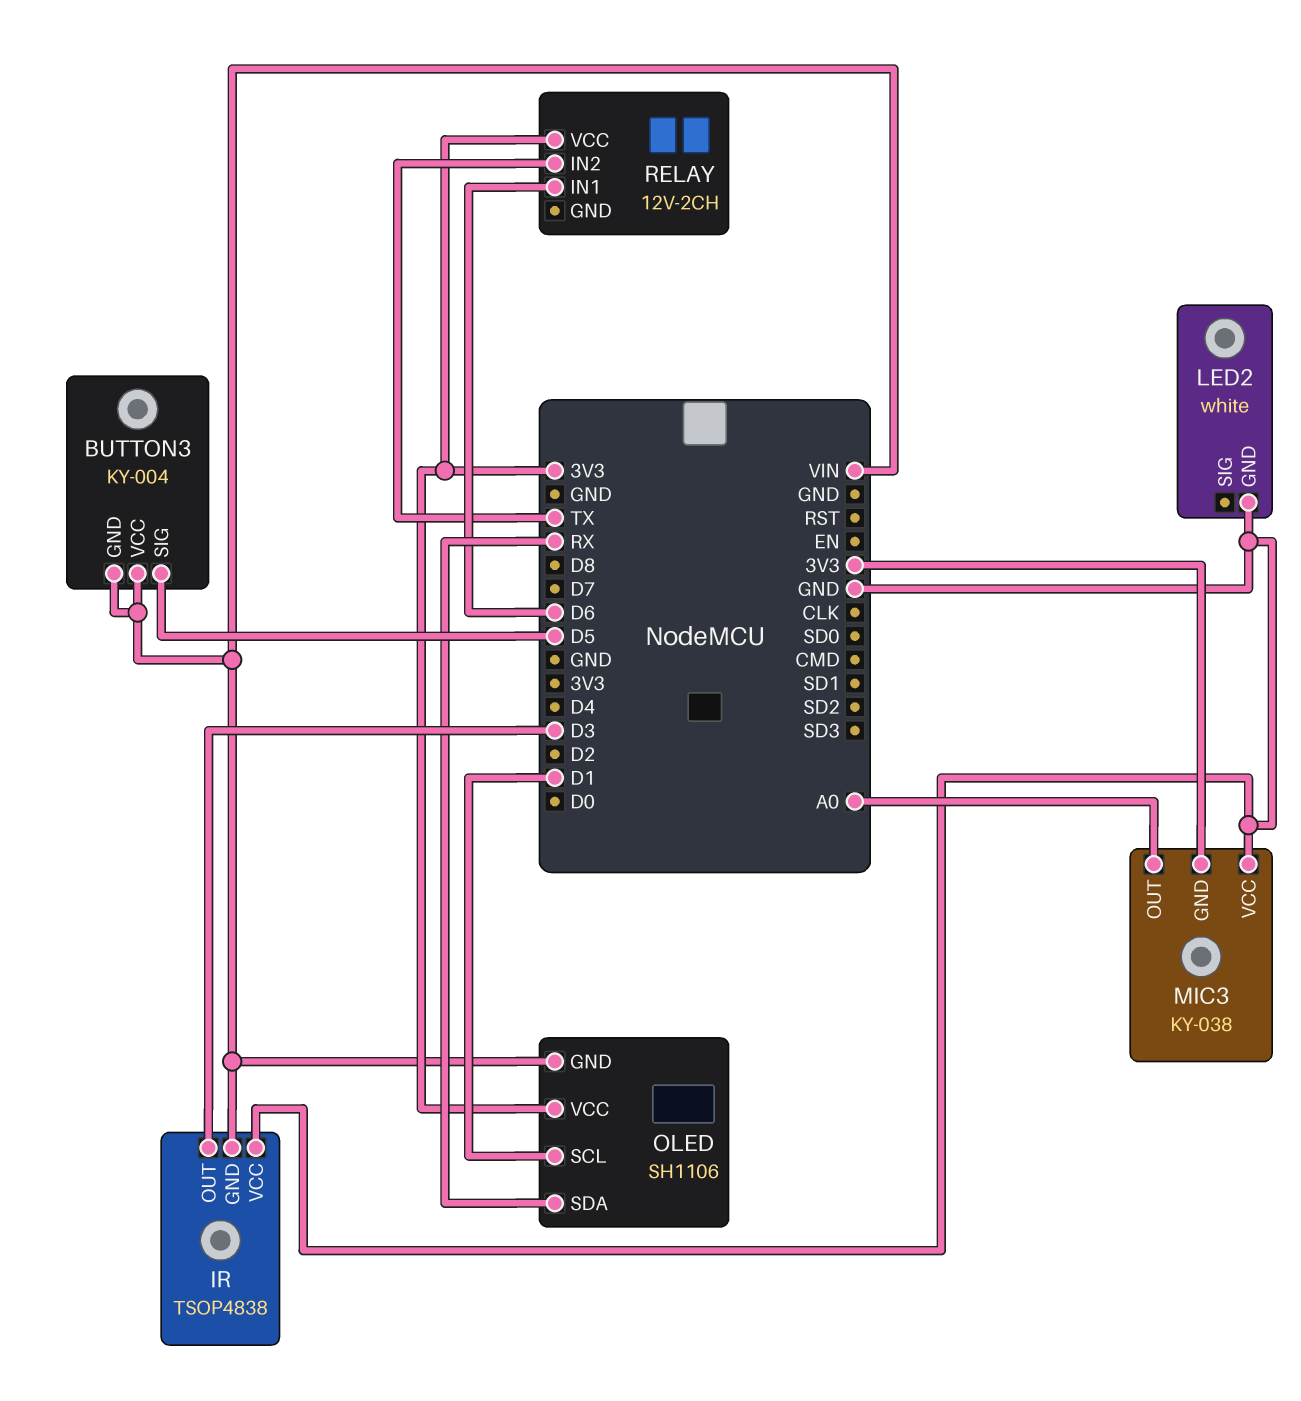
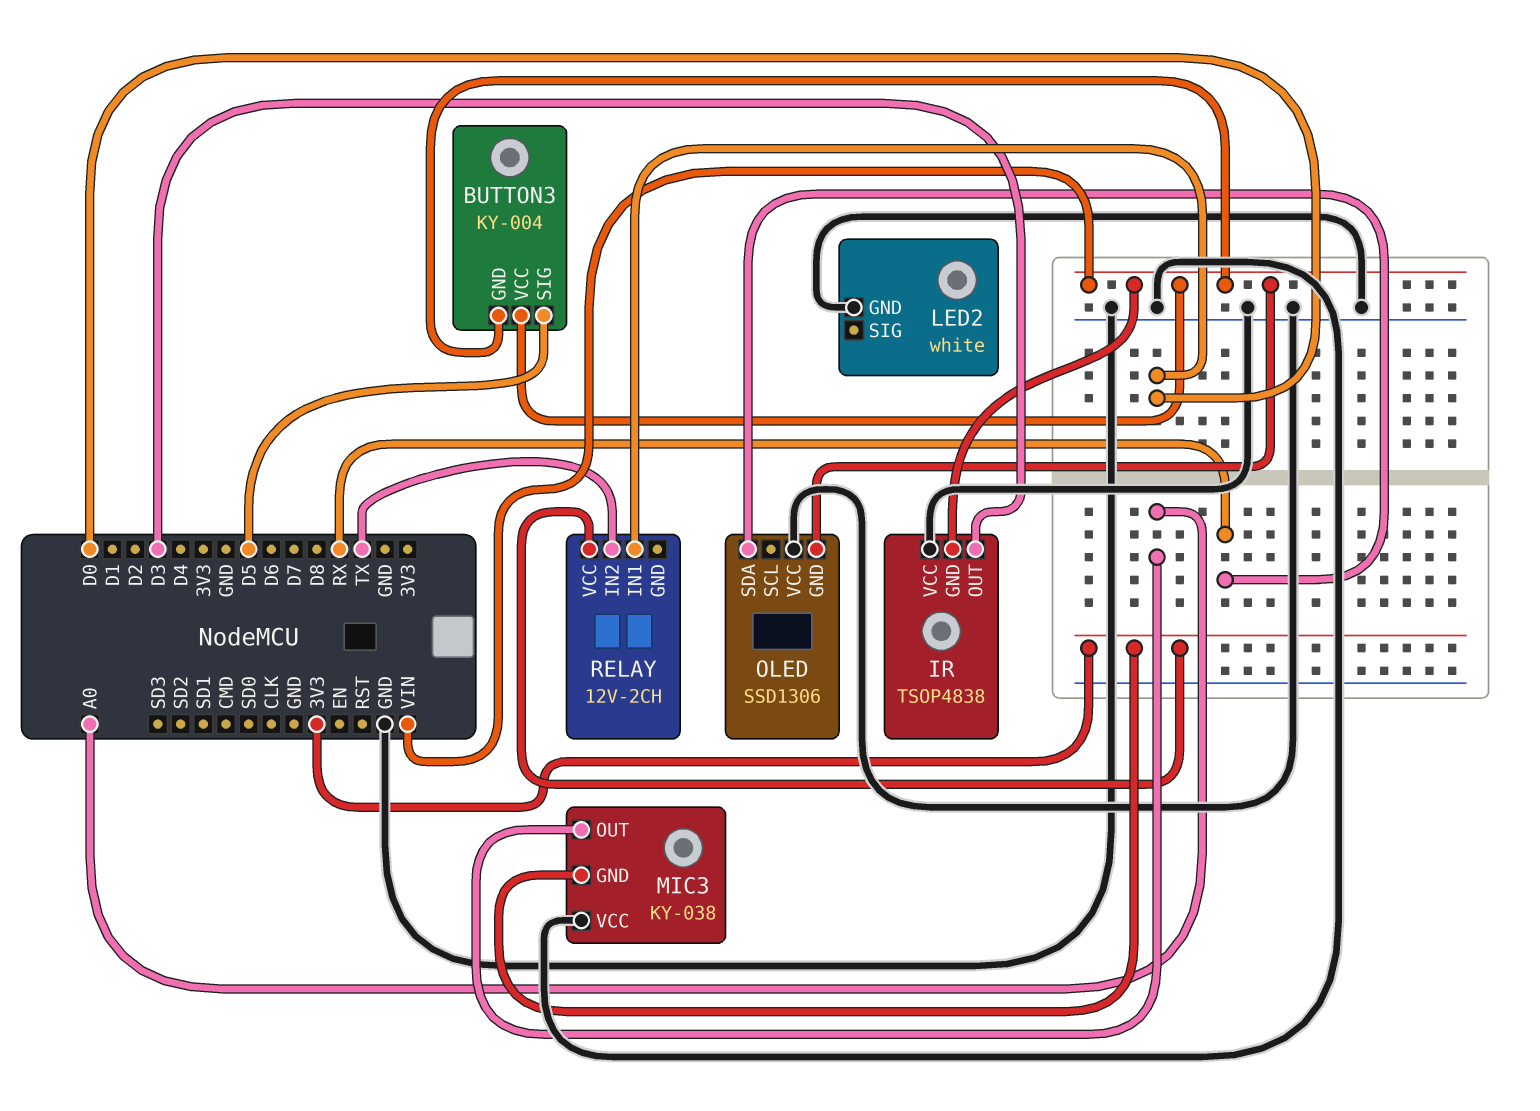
OLED: SH1106 -> SSD1306
OLED pin SCL: D1 -> none
OLED pin VCC: 3V3 -> GND
RELAY pin IN1: D6 -> D0

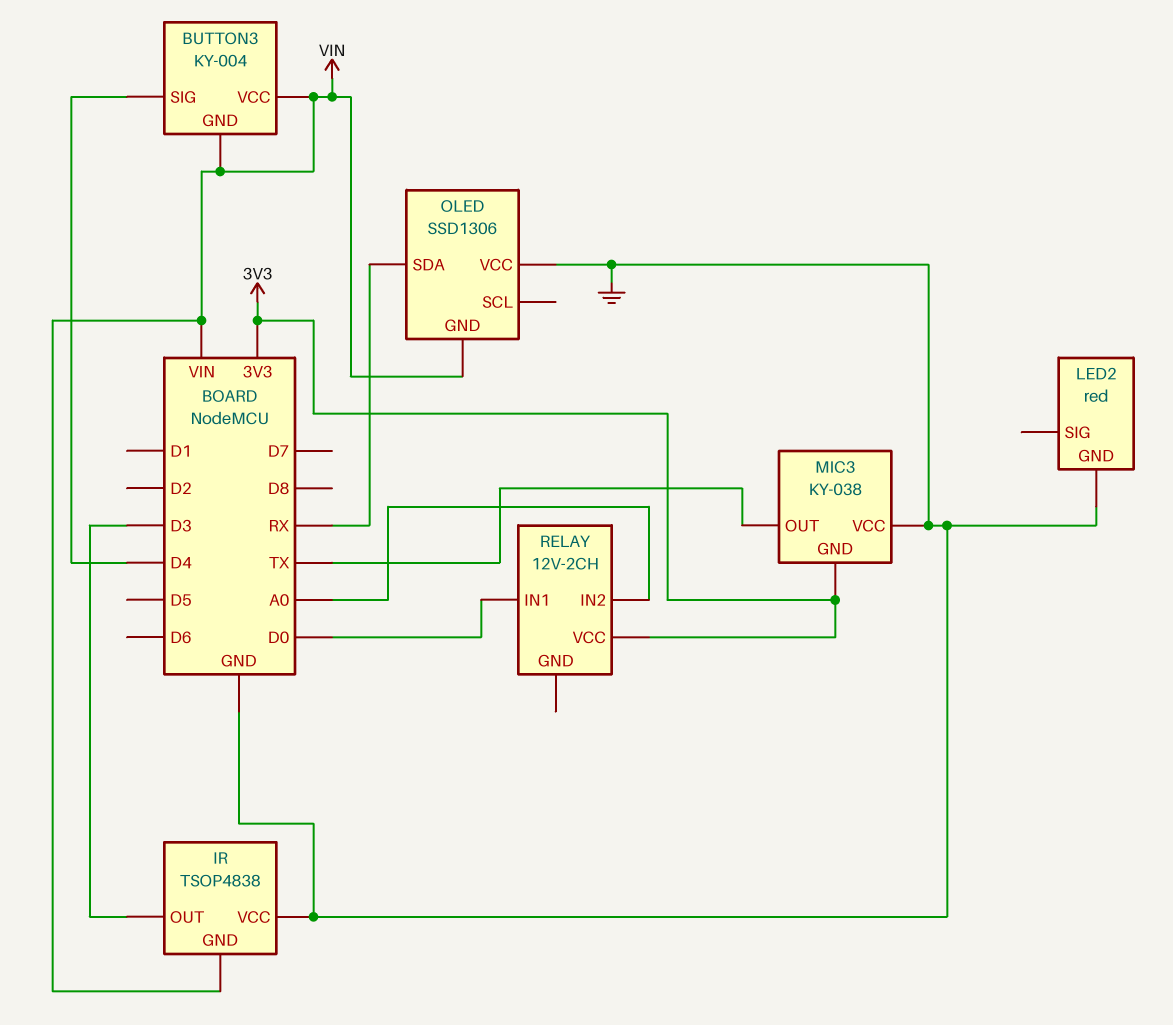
BUTTON3 pin SIG: D5 -> D4
LED2: white -> red
MIC3 pin OUT: A0 -> TX
RELAY pin IN2: TX -> A0

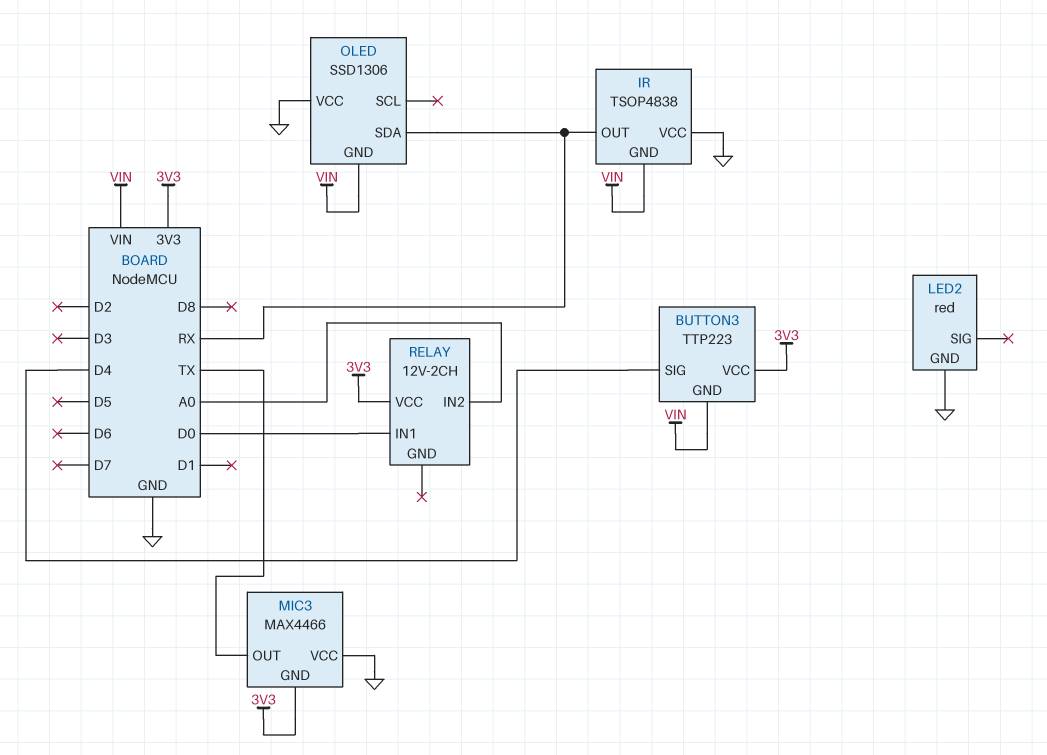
BUTTON3: KY-004 -> TTP223
BUTTON3 pin VCC: VIN -> 3V3
IR pin OUT: D3 -> RX
MIC3: KY-038 -> MAX4466

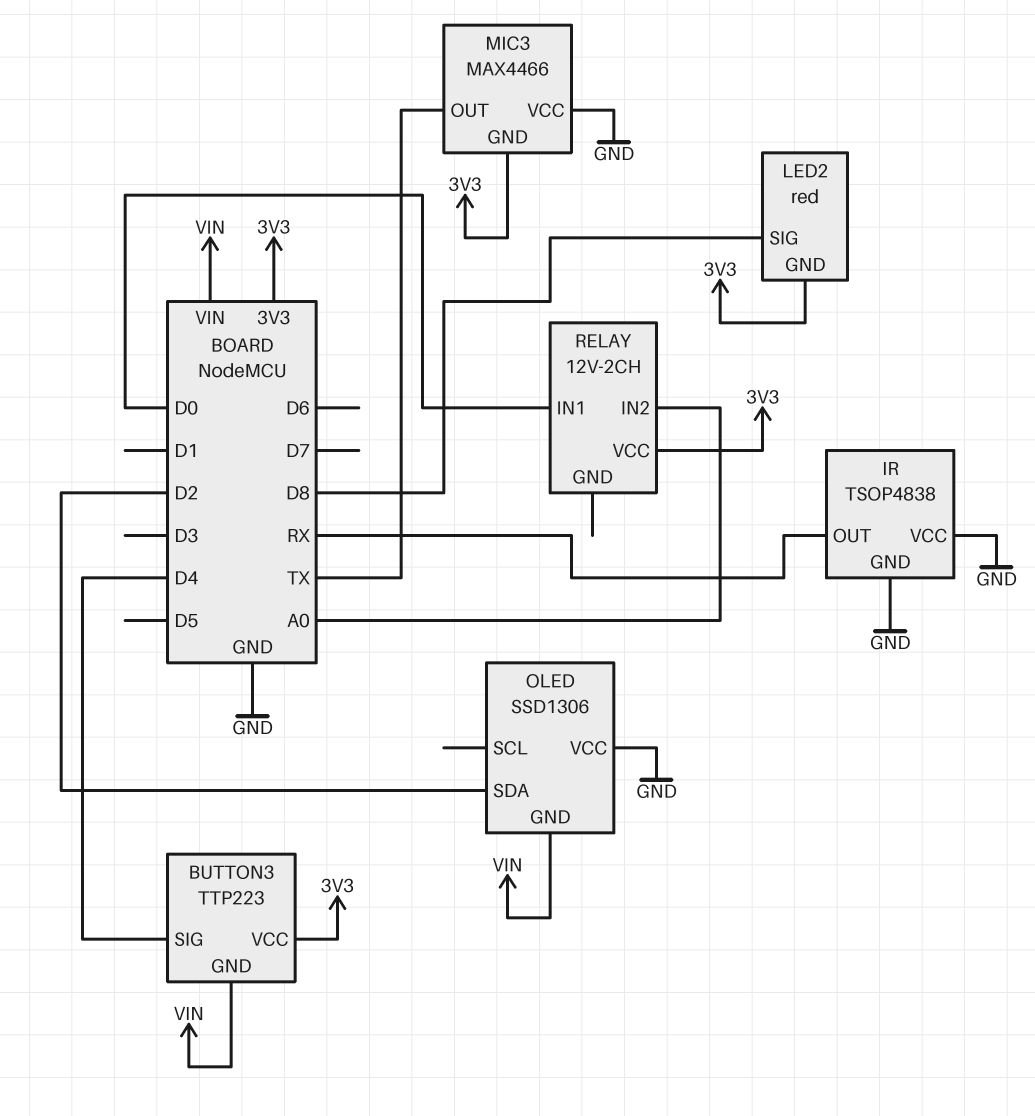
IR pin GND: VIN -> GND
LED2 pin GND: GND -> 3V3
LED2 pin SIG: none -> D8
OLED pin SDA: RX -> D2

